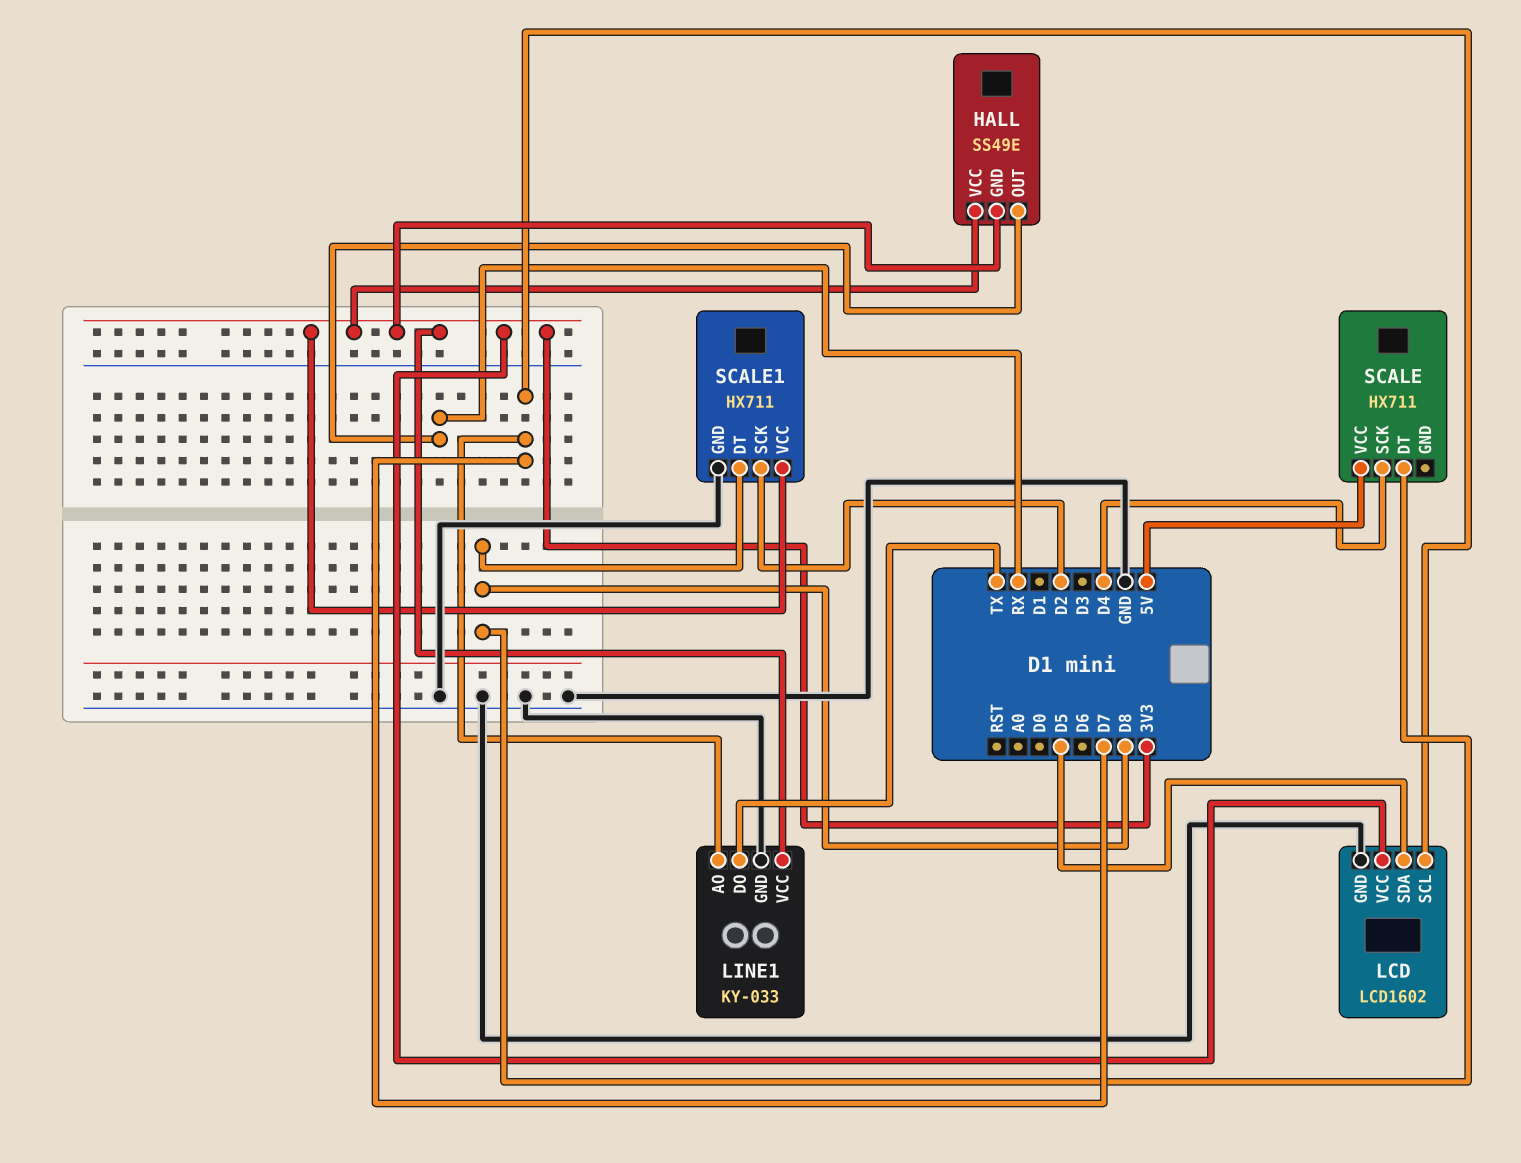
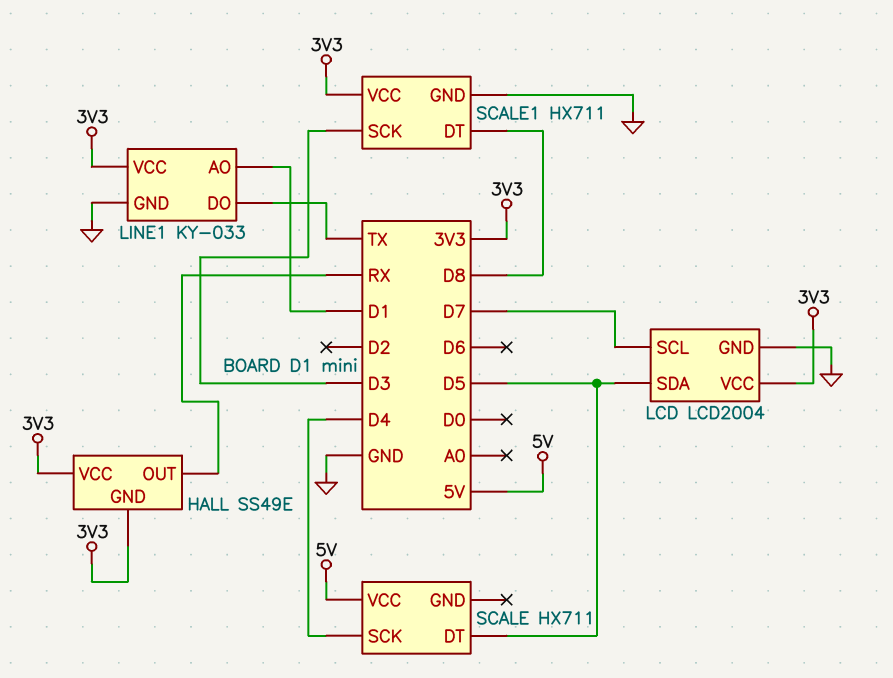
LCD: LCD1602 -> LCD2004
LINE1 pin AO: D7 -> D1
SCALE pin DT: D8 -> D5
SCALE1 pin SCK: D2 -> D3

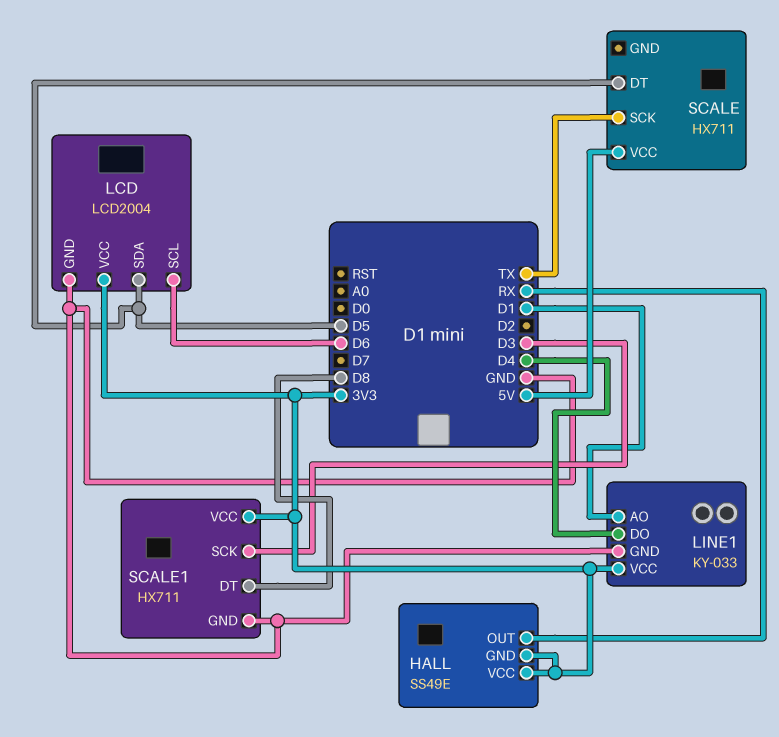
LCD pin SCL: D7 -> D6
LINE1 pin DO: TX -> D4
SCALE pin SCK: D4 -> TX

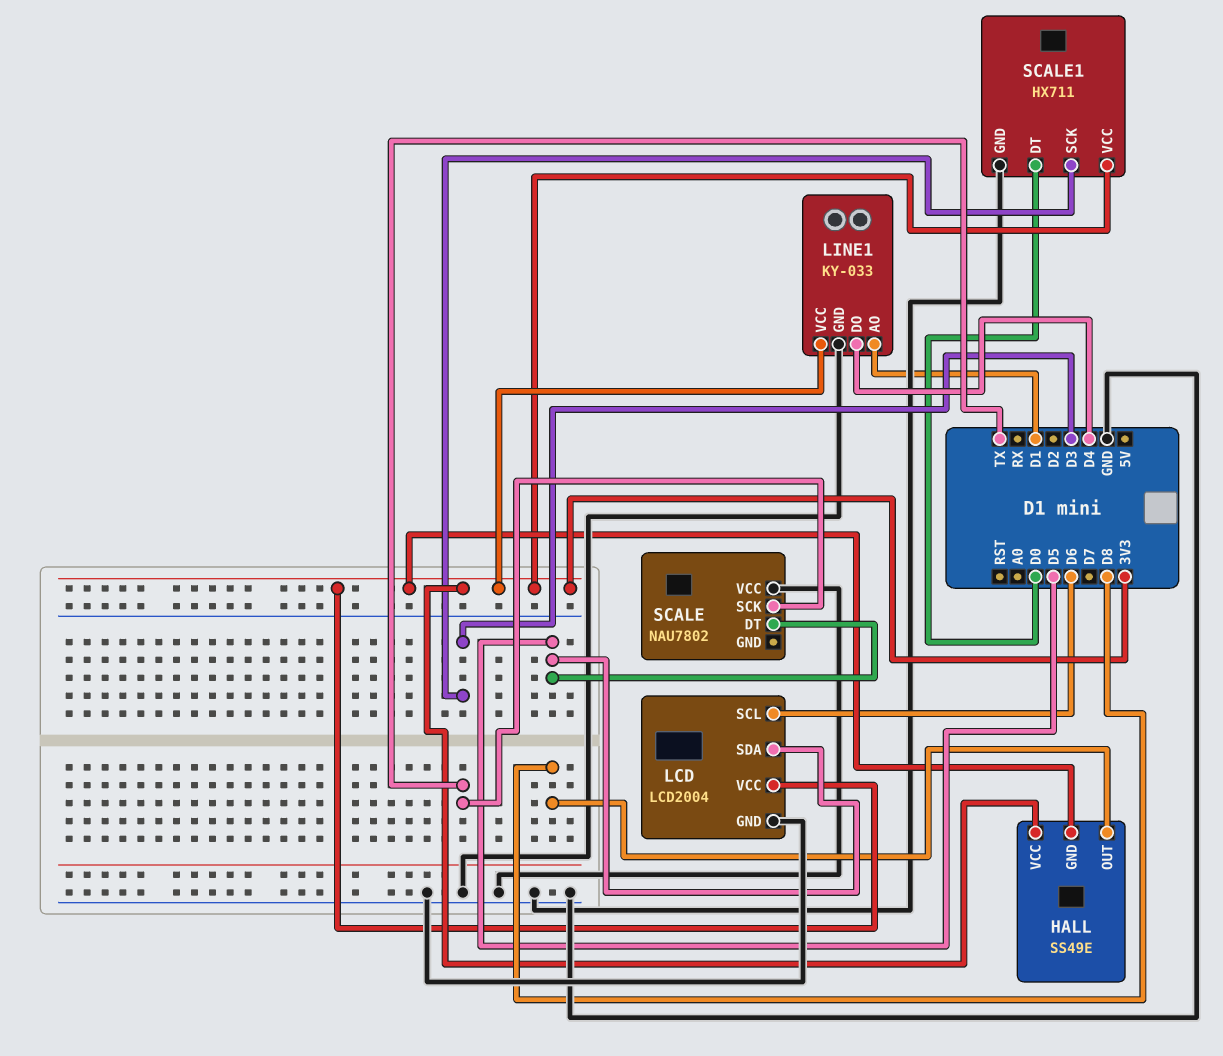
HALL pin OUT: RX -> D8
SCALE: HX711 -> NAU7802
SCALE pin VCC: 5V -> GND
SCALE1 pin DT: D8 -> D0

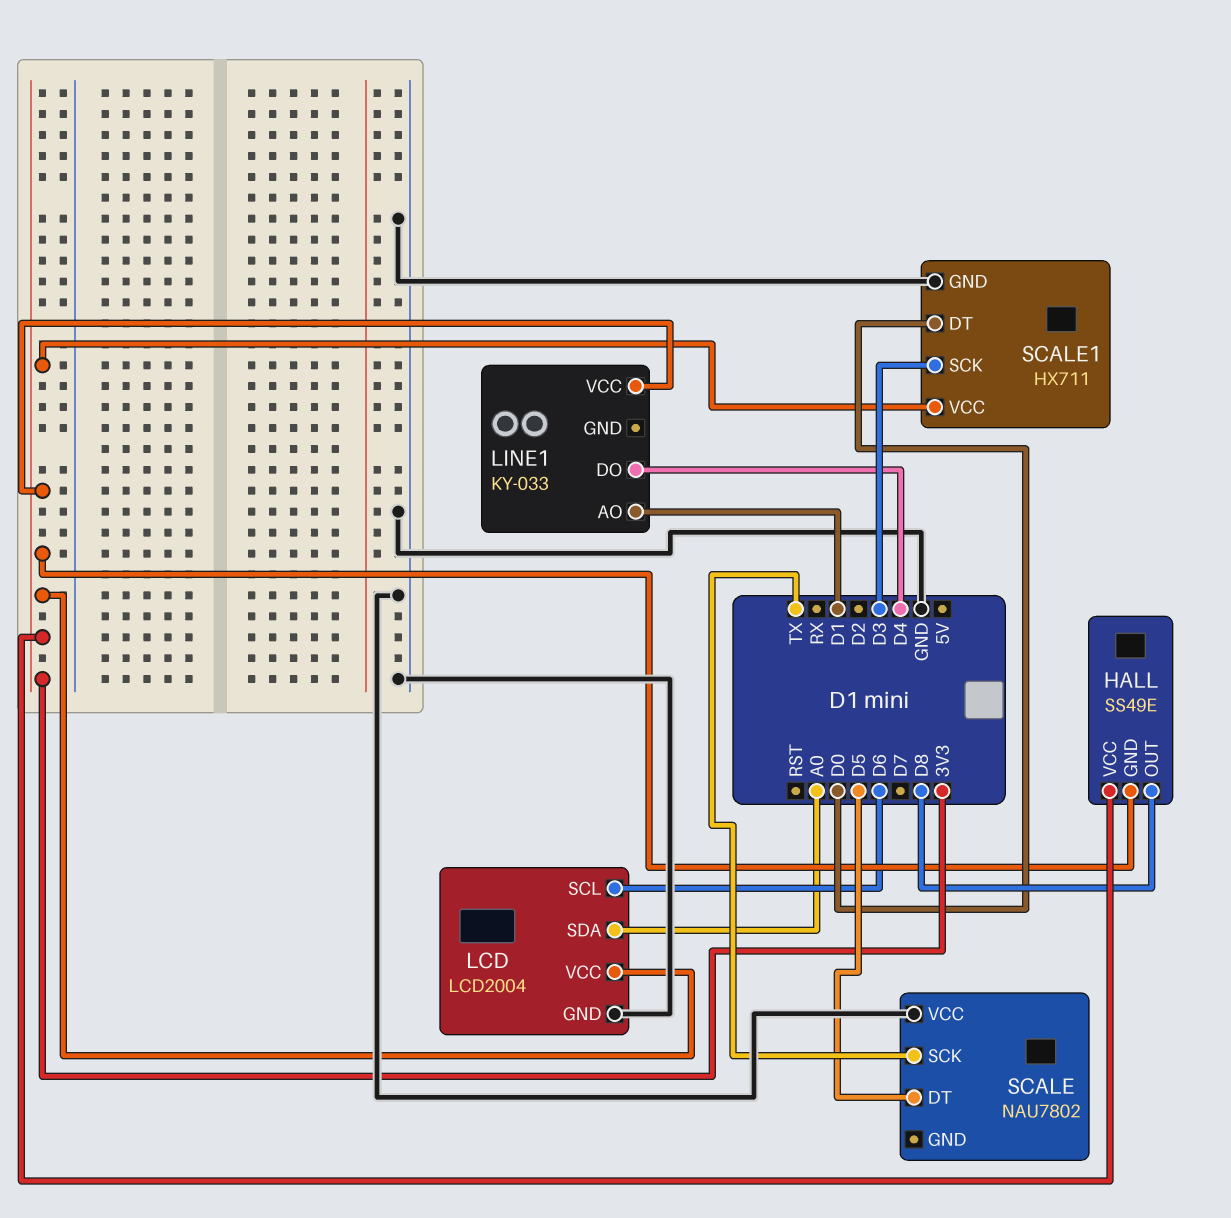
LCD pin SDA: D5 -> A0
LINE1 pin GND: GND -> none

